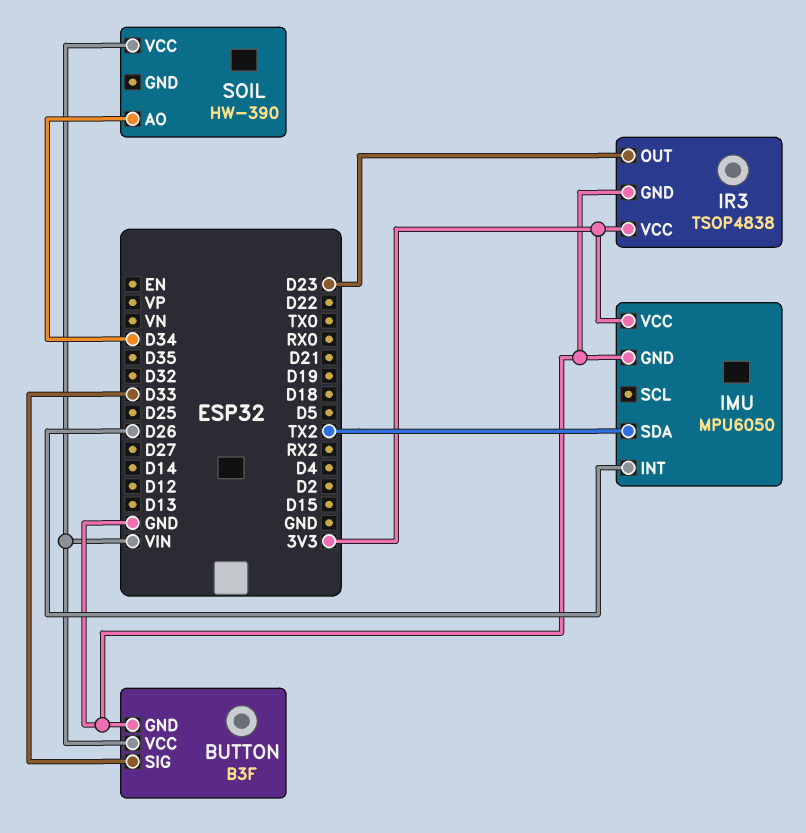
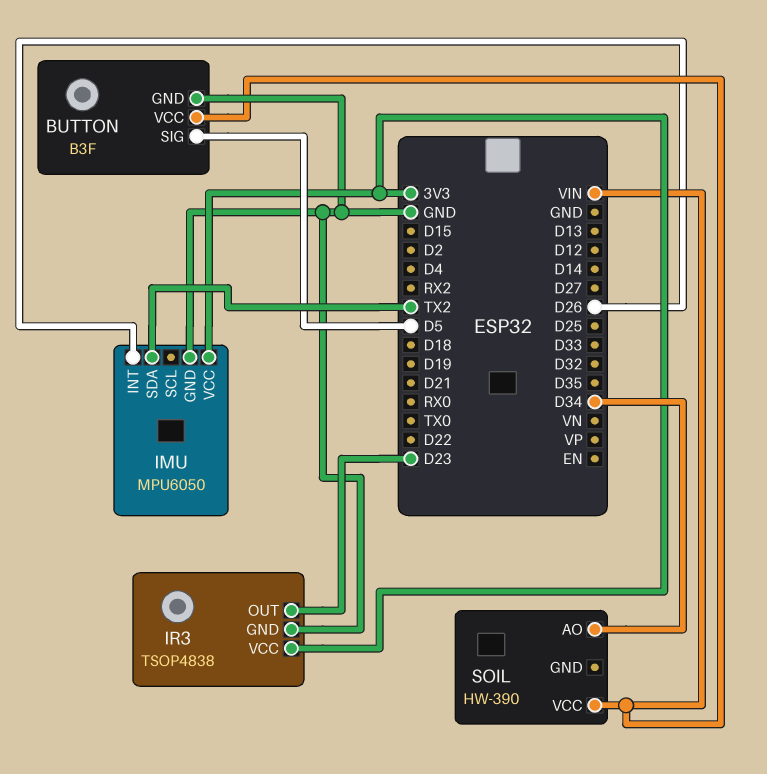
BUTTON pin SIG: D33 -> D5

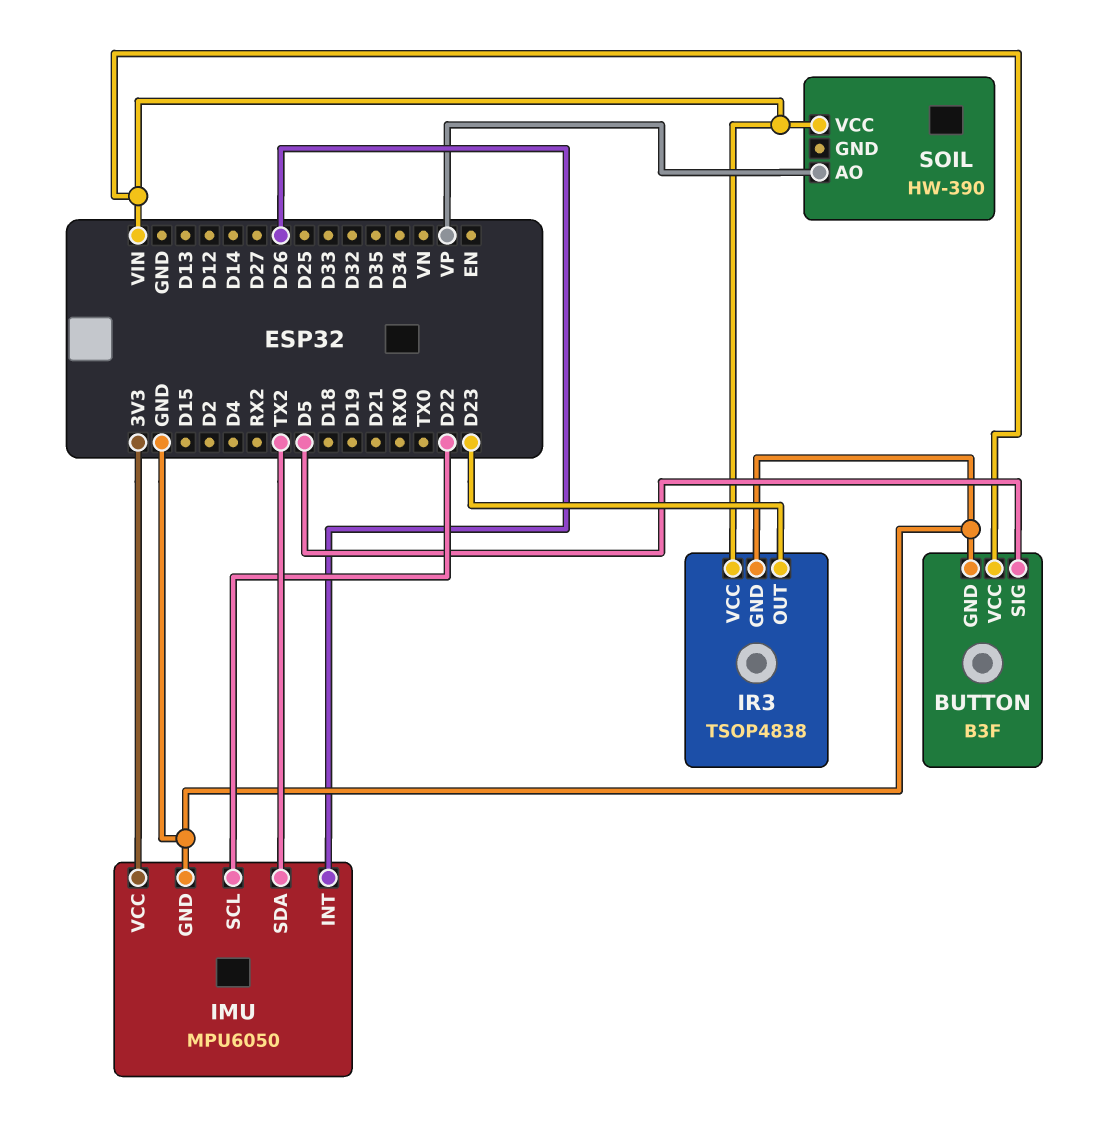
IMU pin SCL: none -> D22
IR3 pin VCC: 3V3 -> VIN
SOIL pin AO: D34 -> VP

